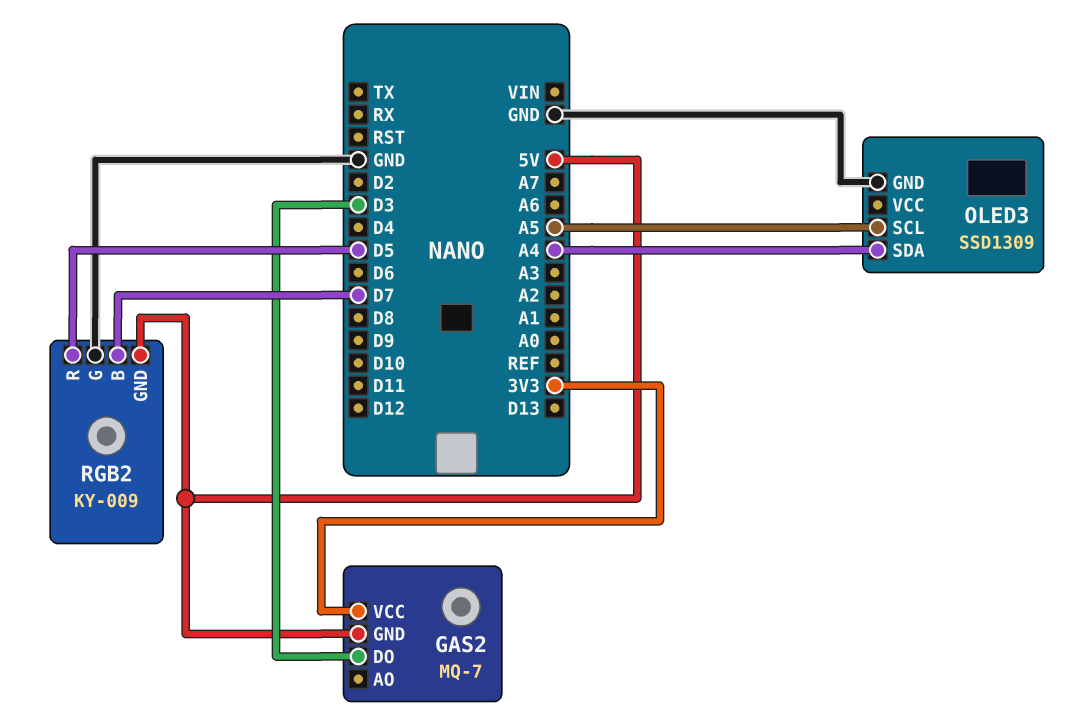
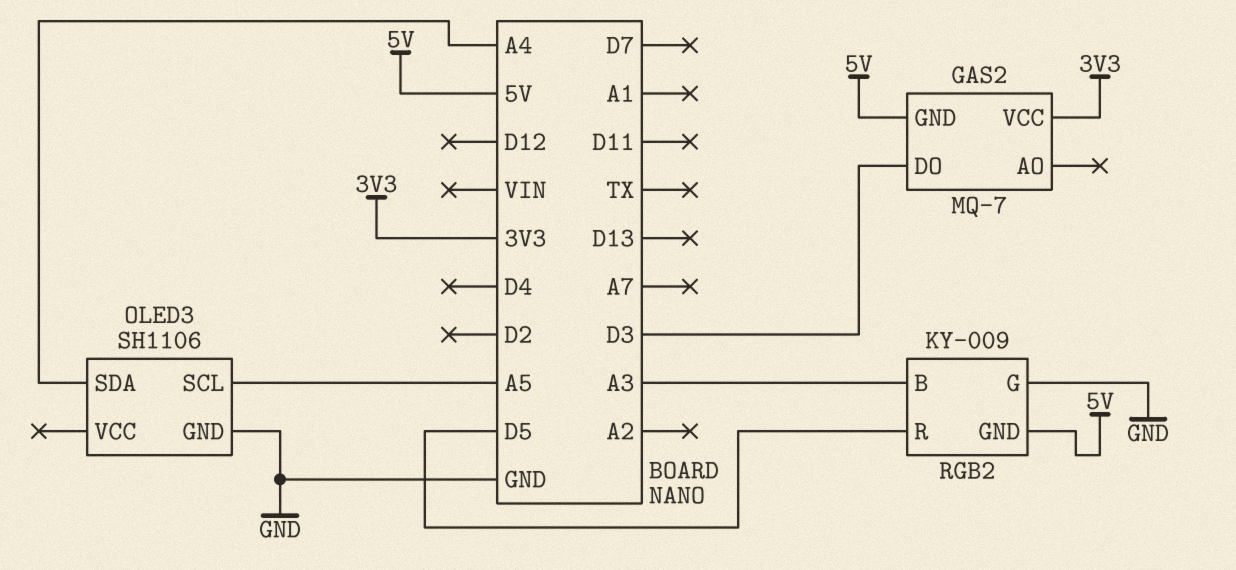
OLED3: SSD1309 -> SH1106
RGB2 pin B: D7 -> A3

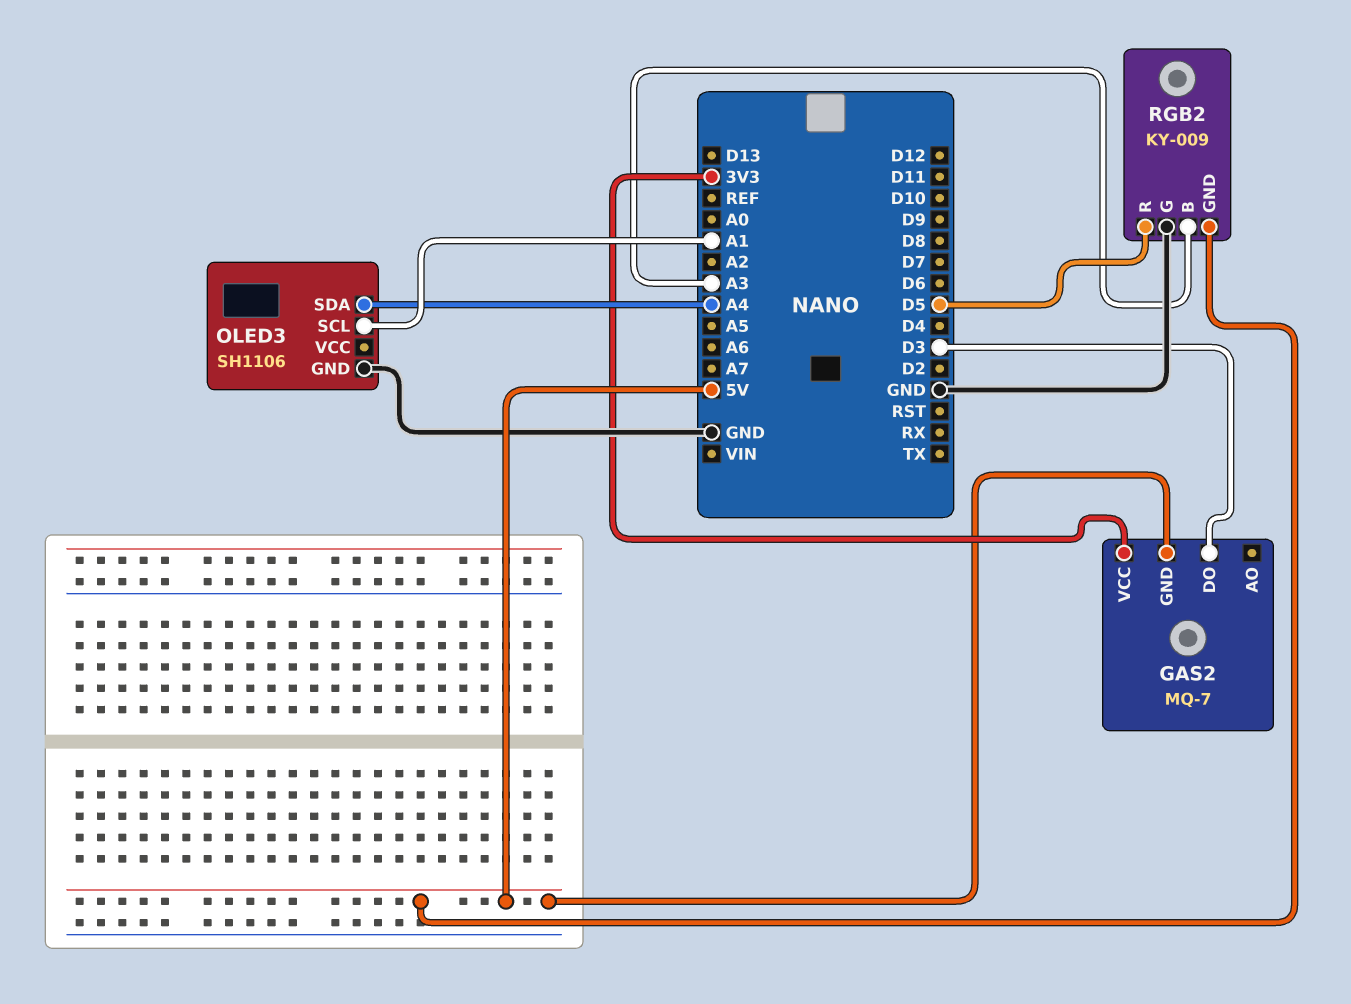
OLED3 pin SCL: A5 -> A1

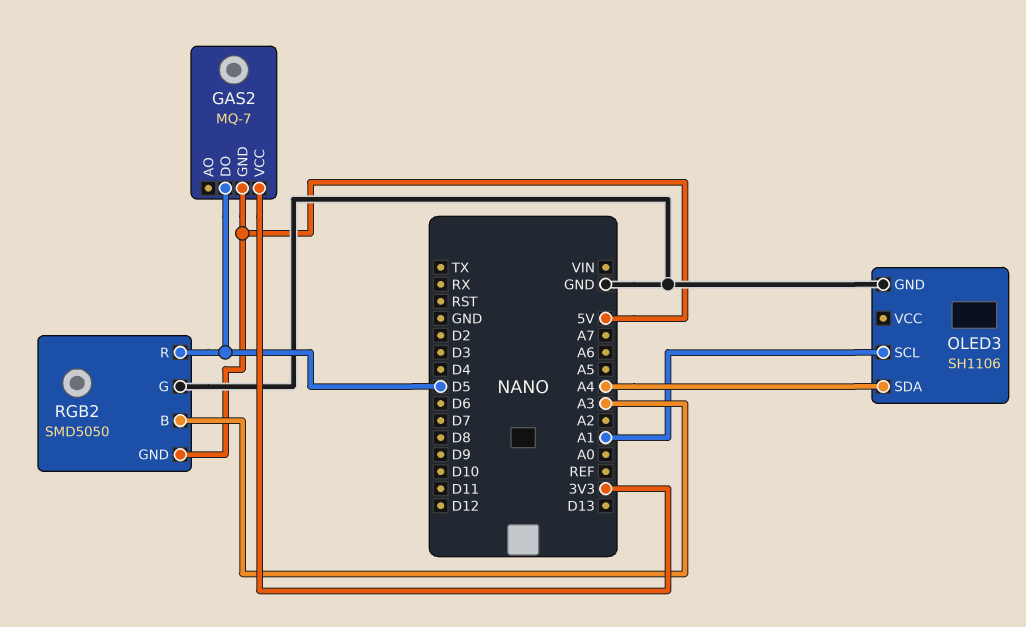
GAS2 pin DO: D3 -> D5
RGB2: KY-009 -> SMD5050

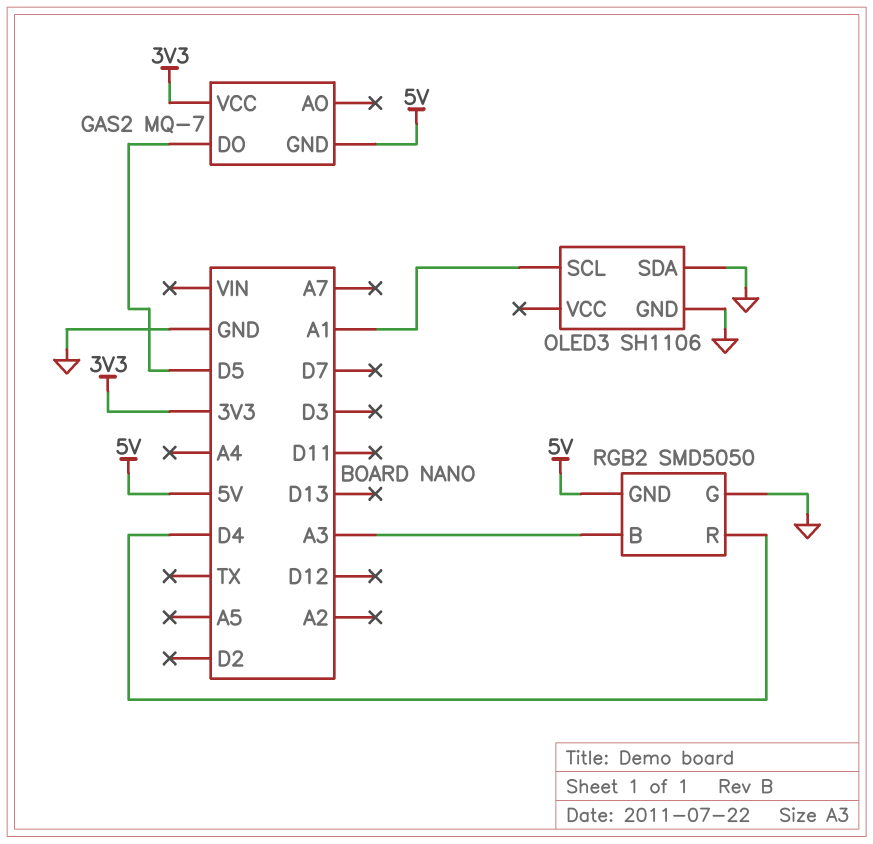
OLED3 pin SDA: A4 -> GND
RGB2 pin R: D5 -> D4

